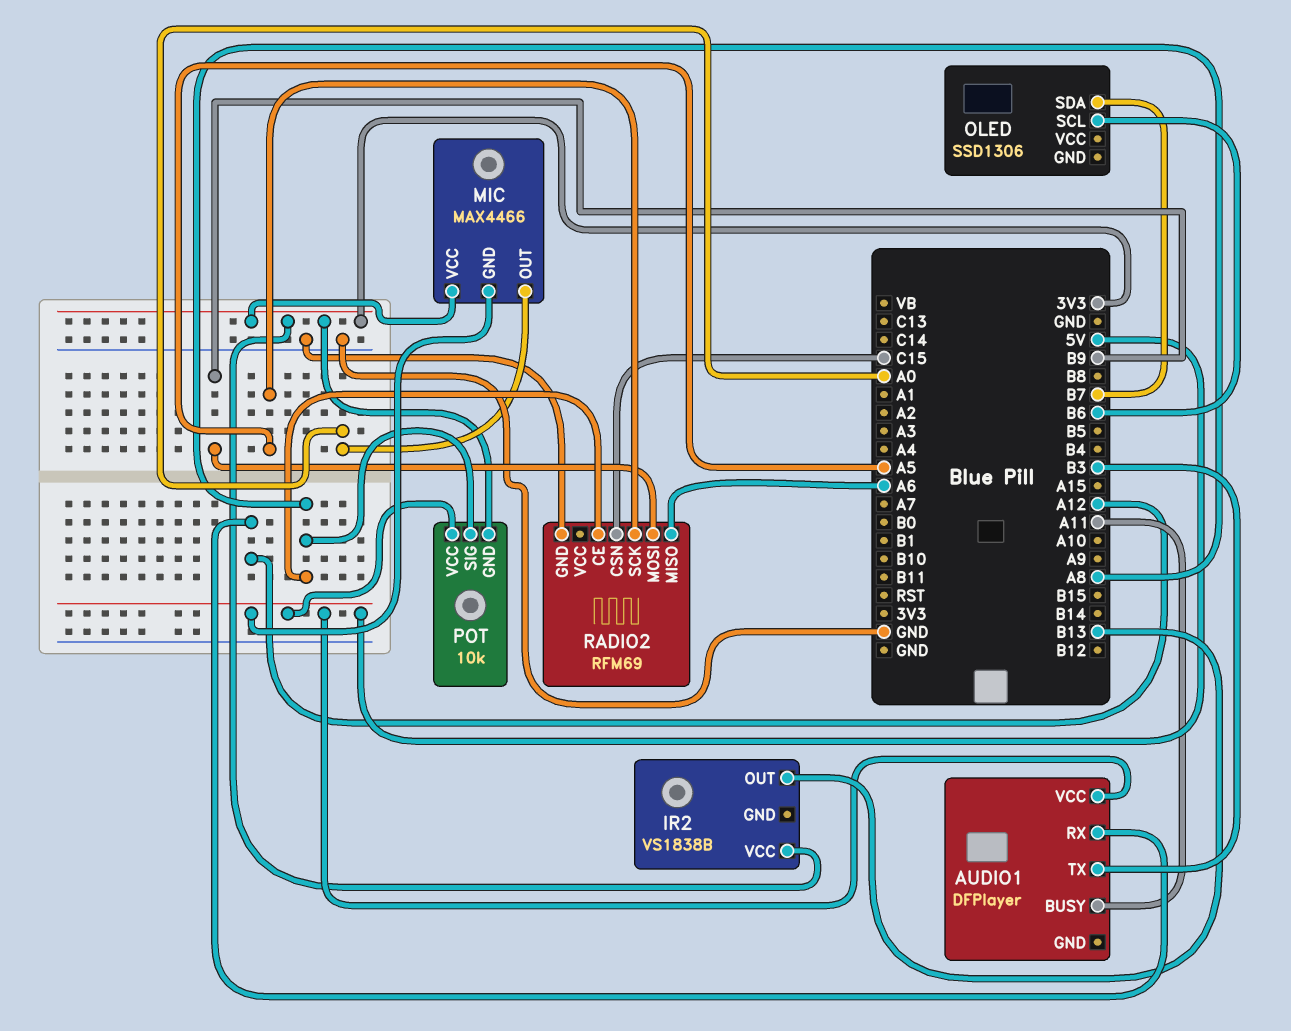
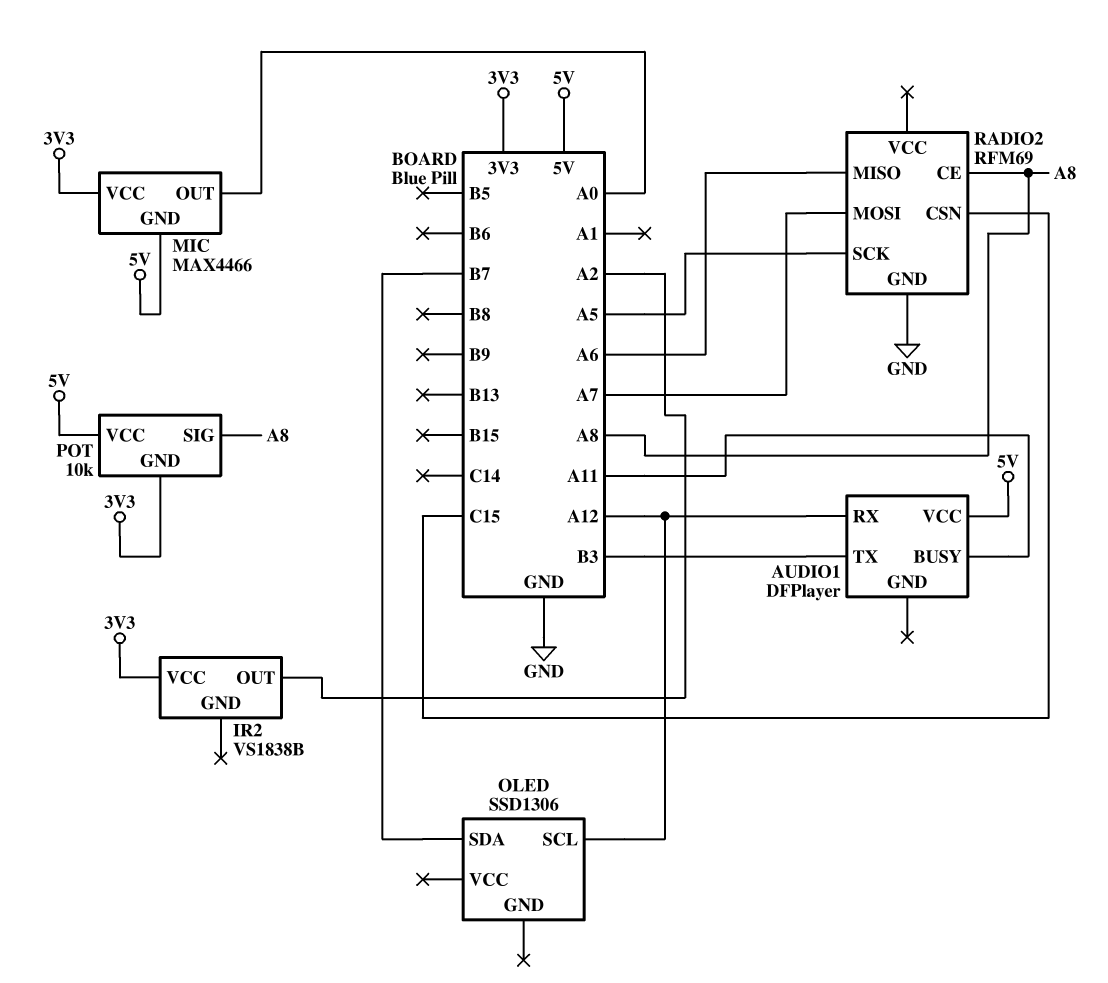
IR2 pin OUT: B13 -> A2
OLED pin SCL: B6 -> A12
RADIO2 pin MOSI: B9 -> A7

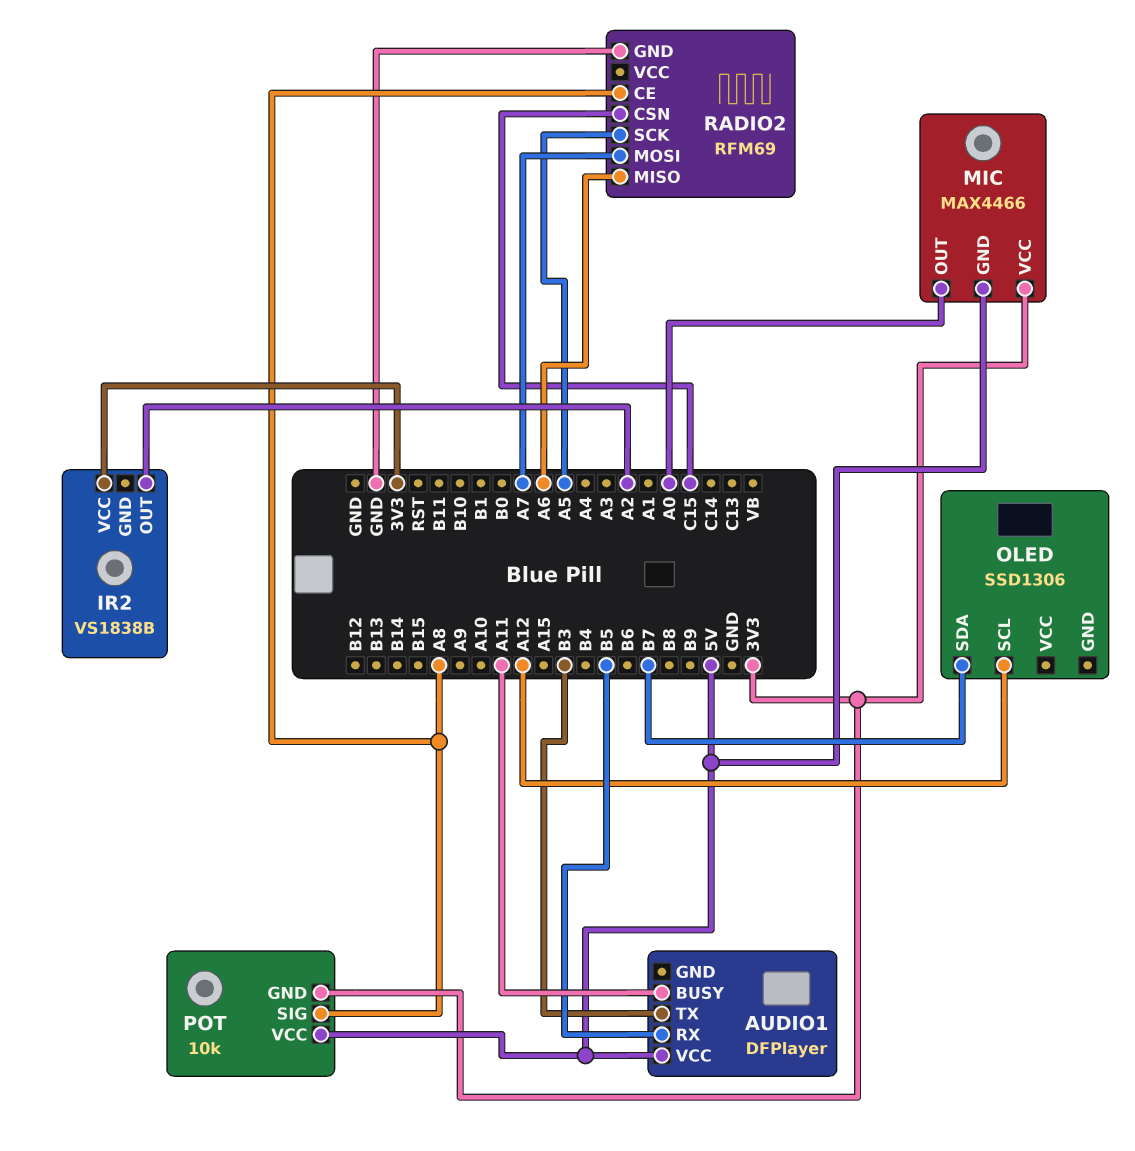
AUDIO1 pin RX: A12 -> B5

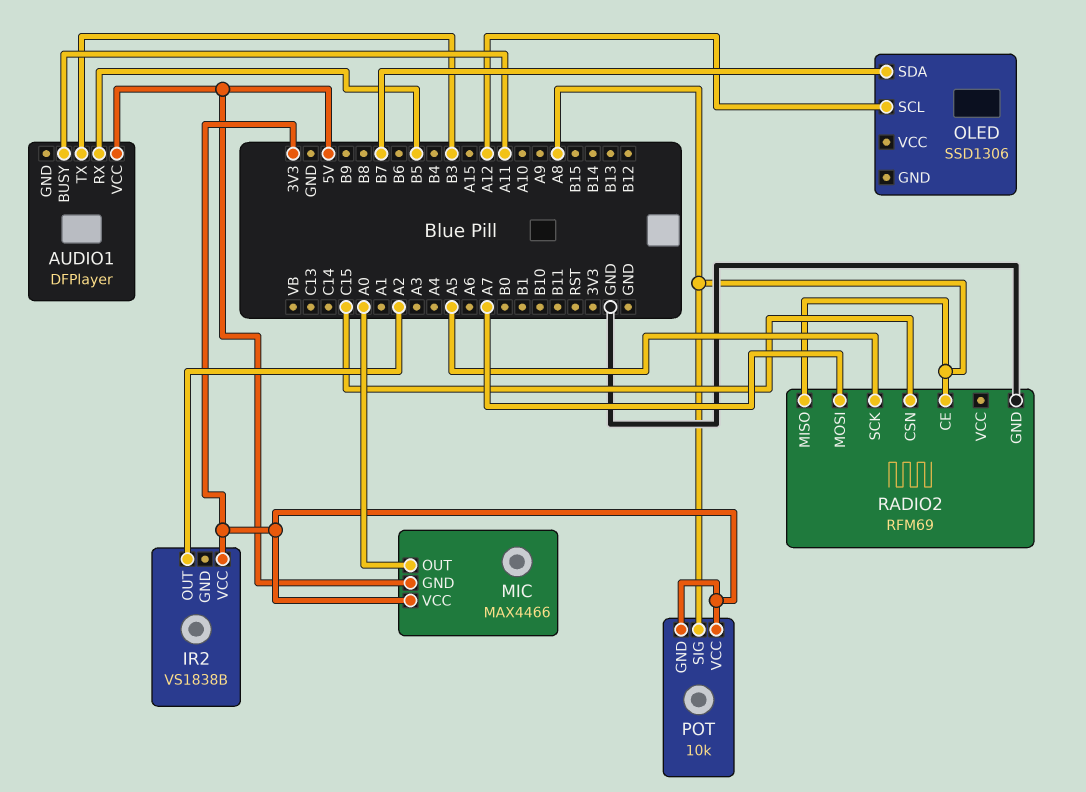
POT pin VCC: 5V -> 3V3
RADIO2 pin MISO: A6 -> A8

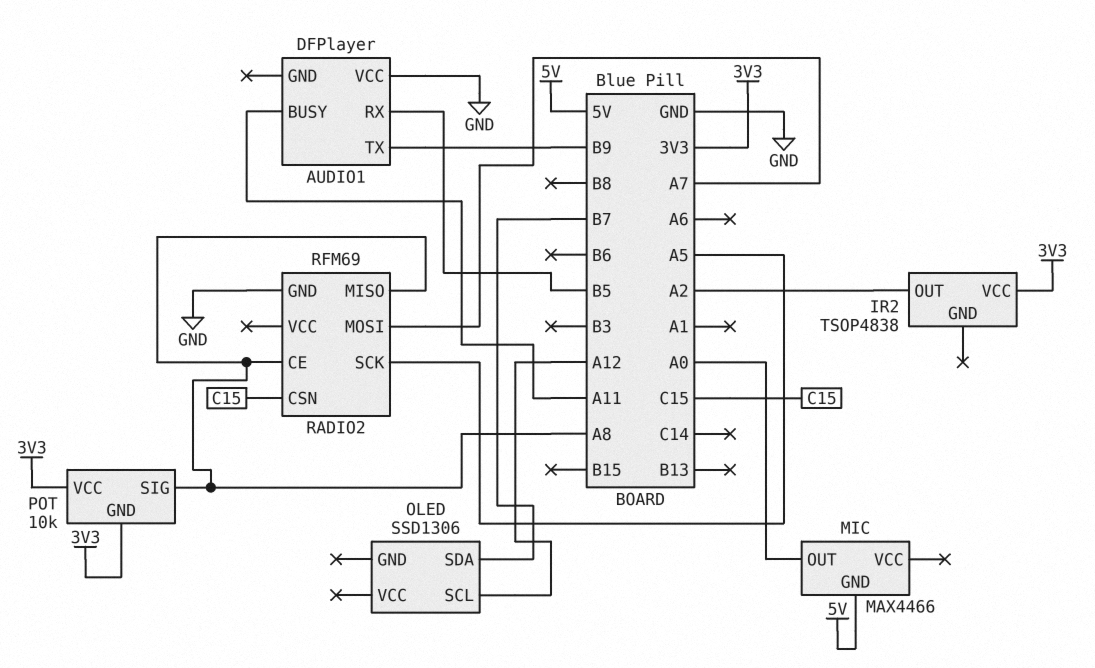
AUDIO1 pin TX: B3 -> B9
AUDIO1 pin VCC: 5V -> GND
IR2: VS1838B -> TSOP4838
MIC pin VCC: 3V3 -> none

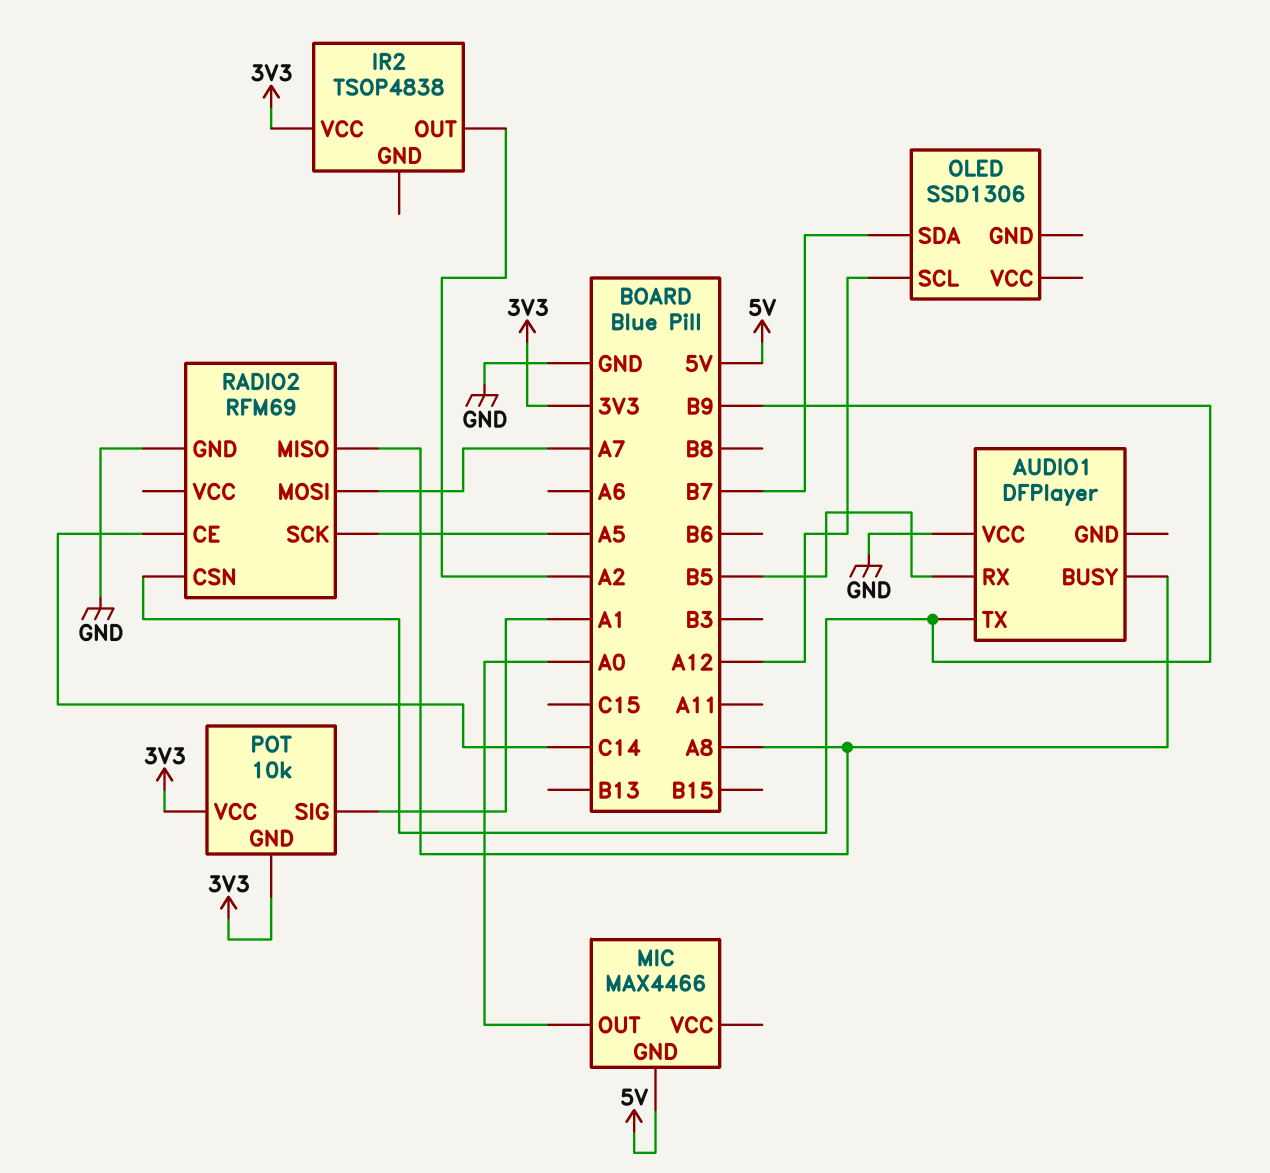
AUDIO1 pin BUSY: A11 -> A8
POT pin SIG: A8 -> A1
RADIO2 pin CE: A8 -> C14
RADIO2 pin CSN: C15 -> B9

